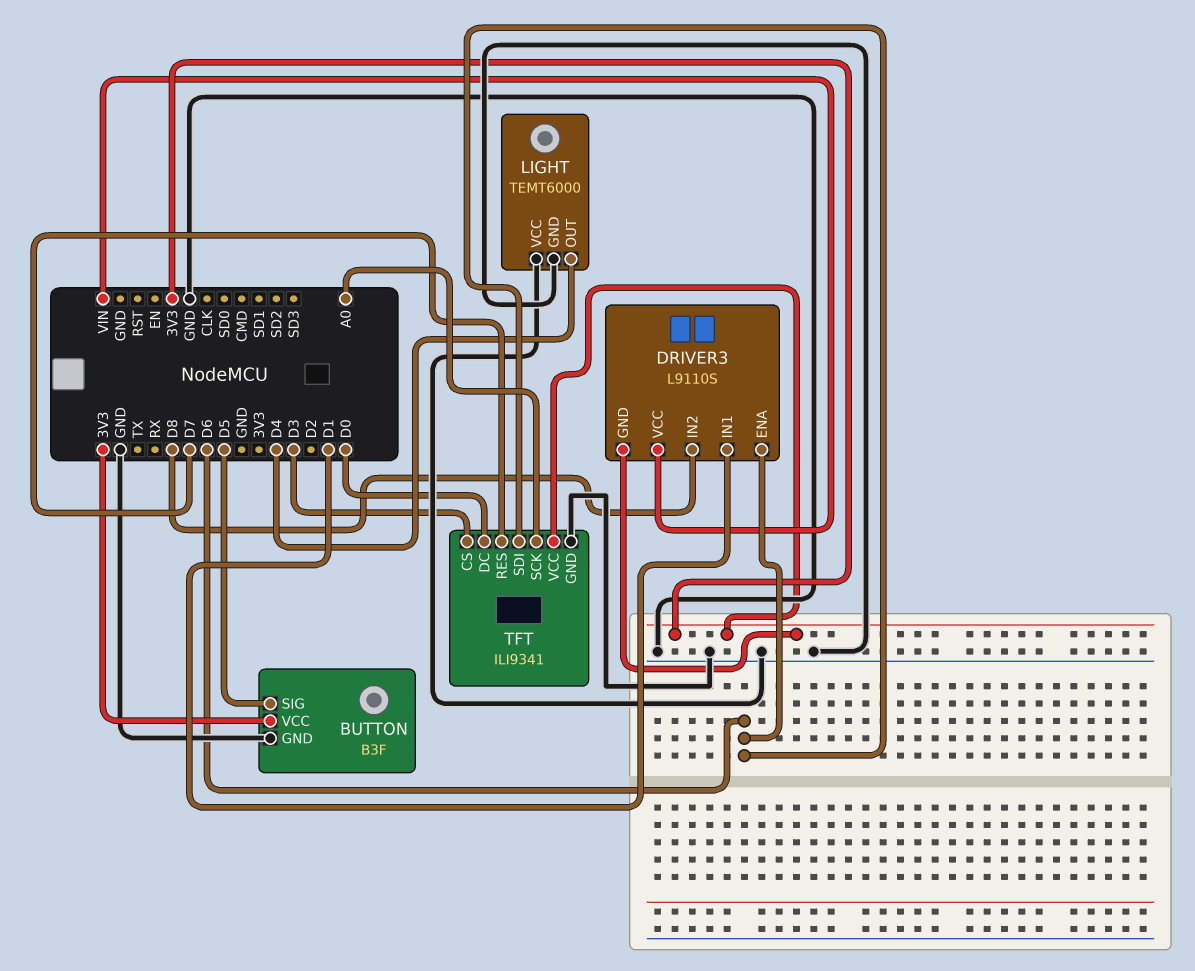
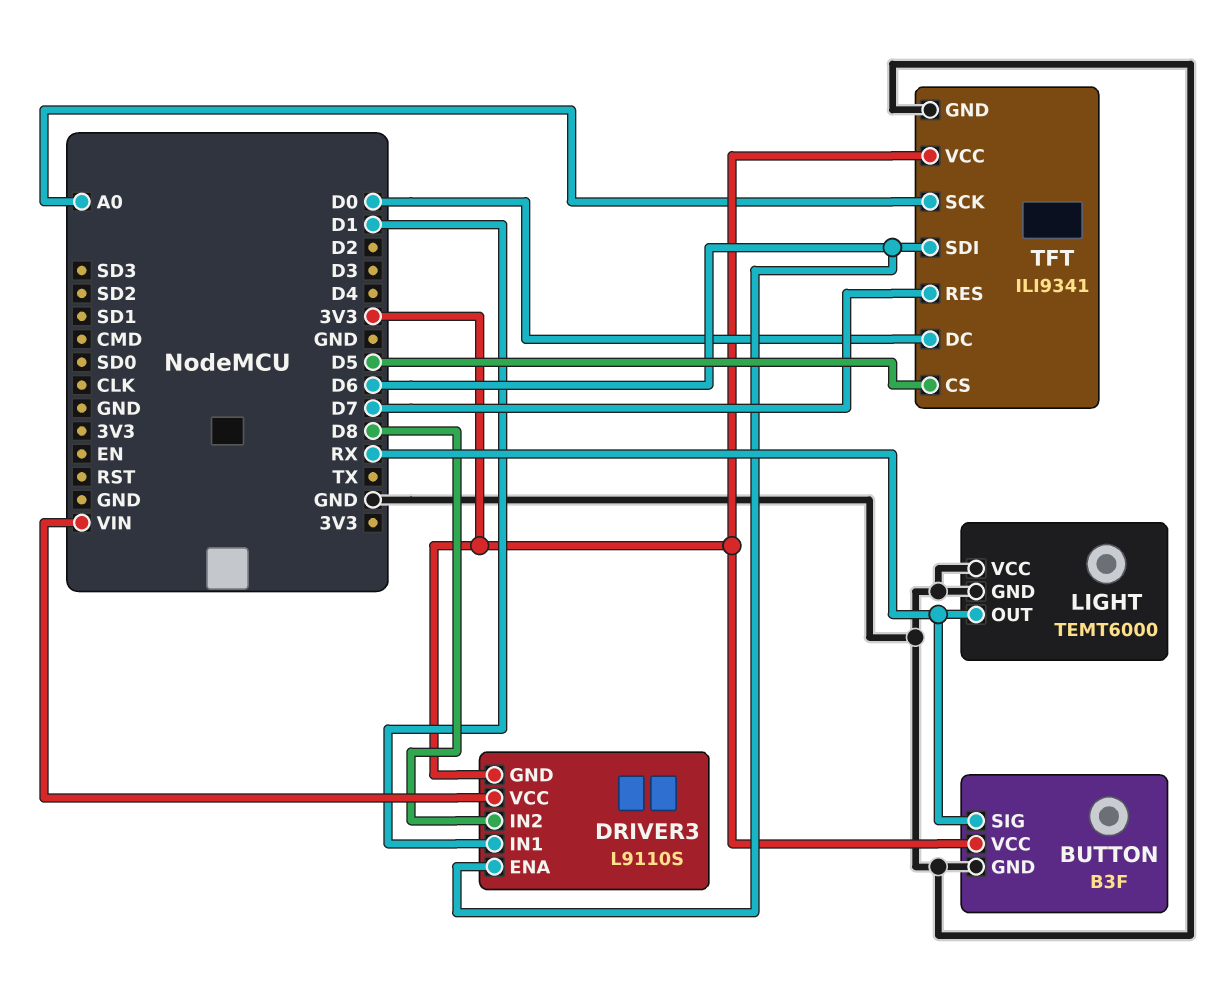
BUTTON pin SIG: D5 -> RX
LIGHT pin OUT: D4 -> RX
TFT pin CS: D3 -> D5

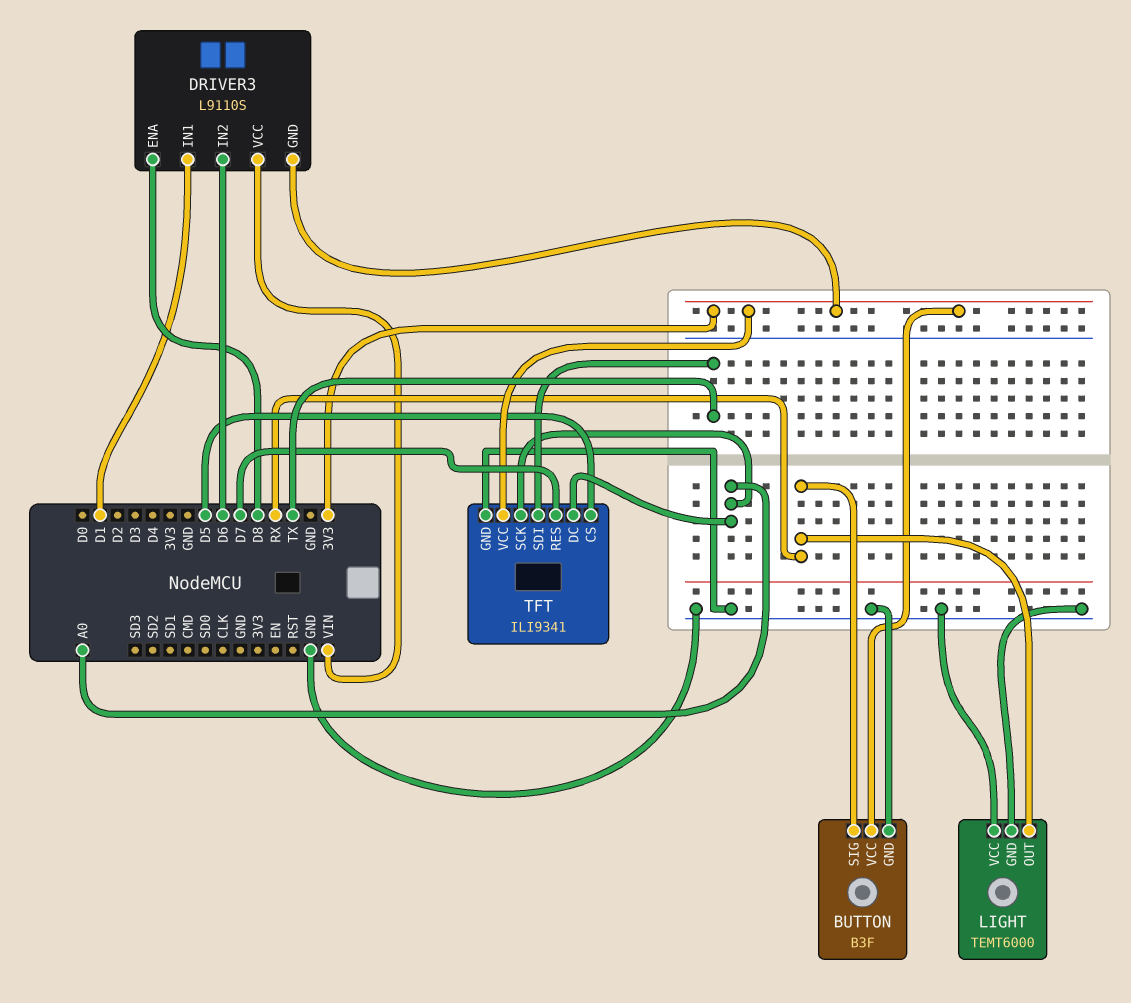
DRIVER3 pin ENA: D6 -> D8
DRIVER3 pin IN2: D8 -> D6
TFT pin DC: D0 -> A0
TFT pin SDI: D6 -> TX

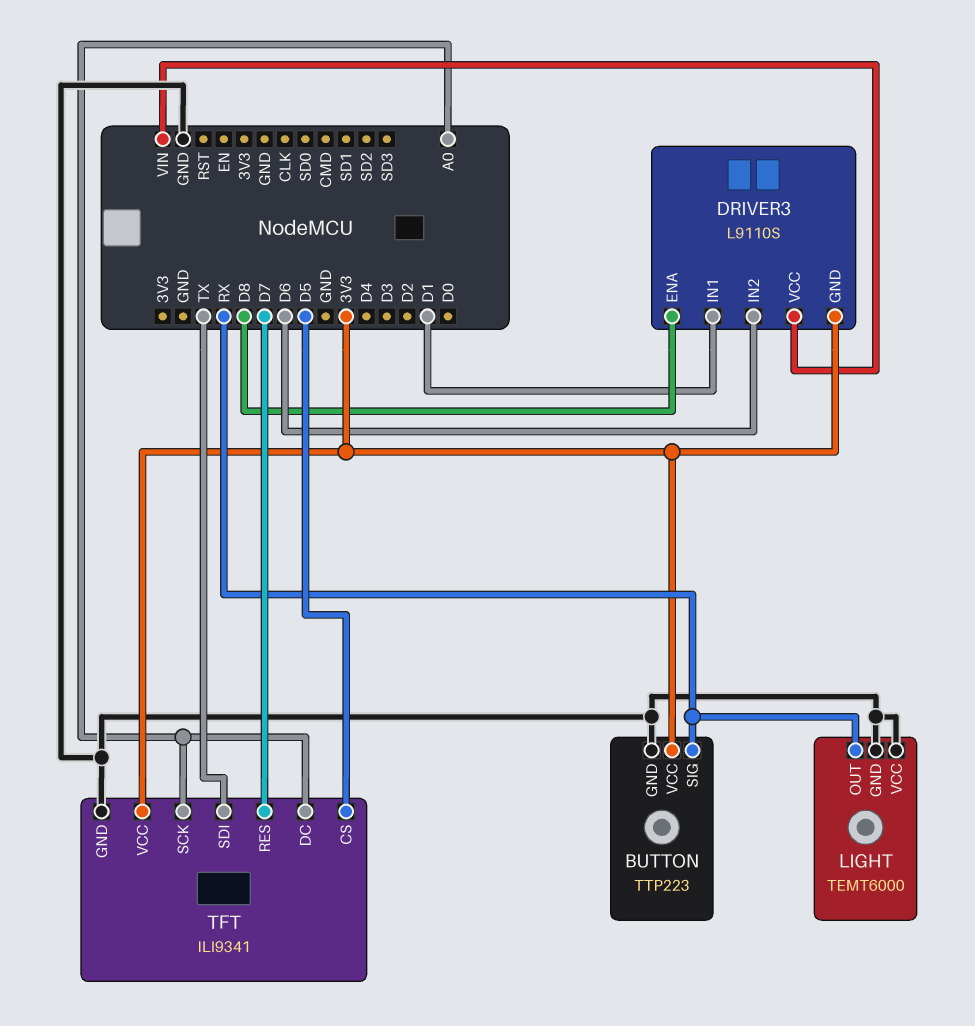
BUTTON: B3F -> TTP223

